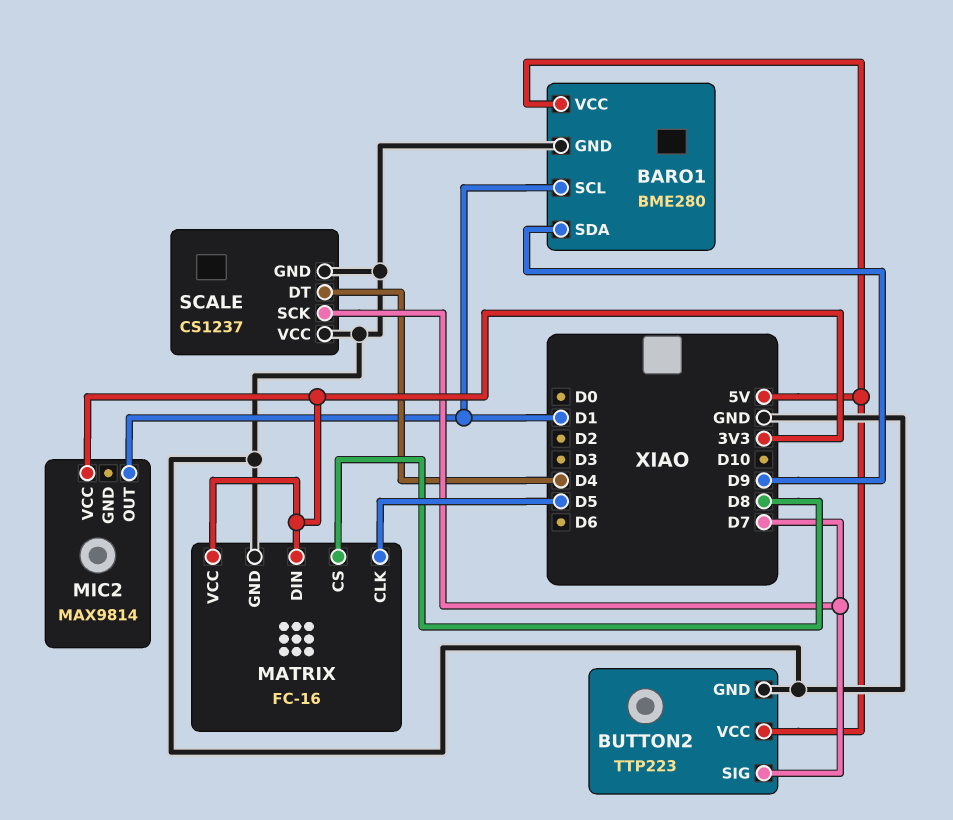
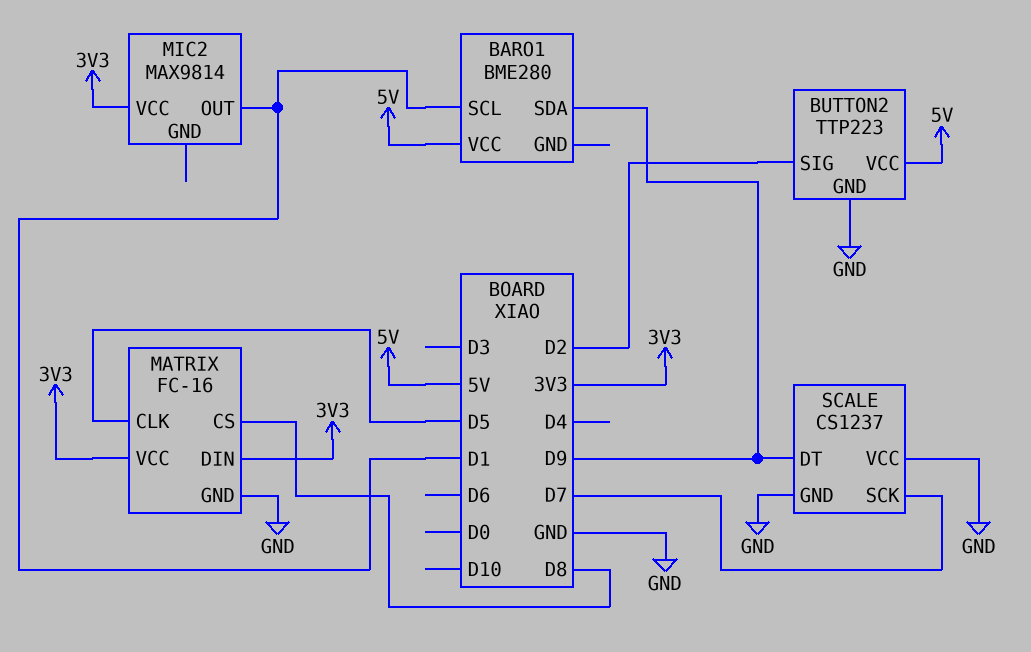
BARO1 pin GND: GND -> none
BUTTON2 pin SIG: D7 -> D2
SCALE pin DT: D4 -> D9

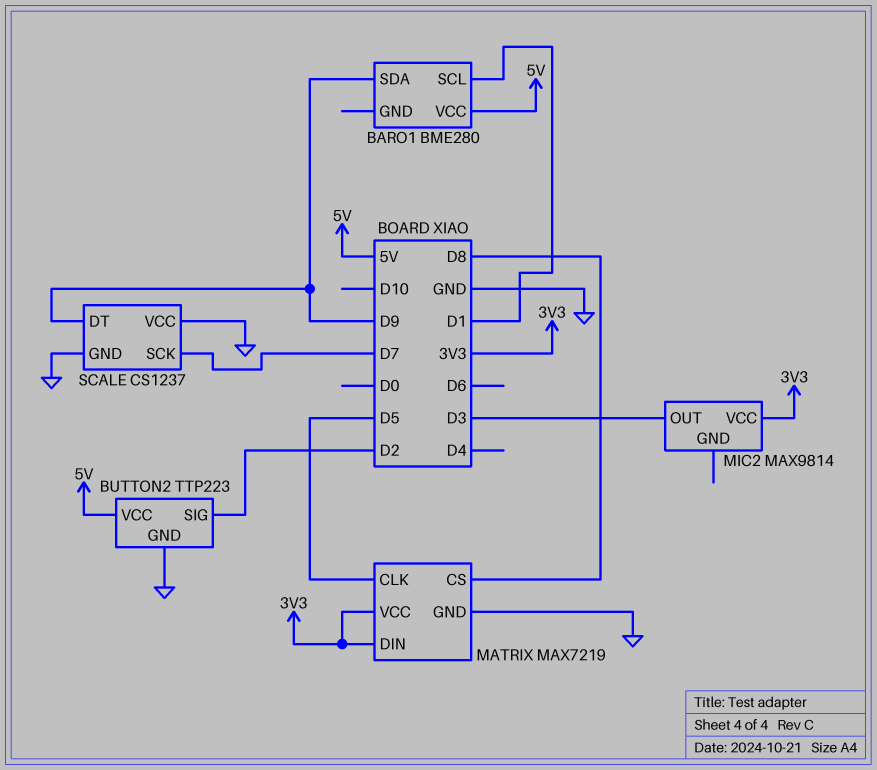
MATRIX: FC-16 -> MAX7219
MIC2 pin OUT: D1 -> D3

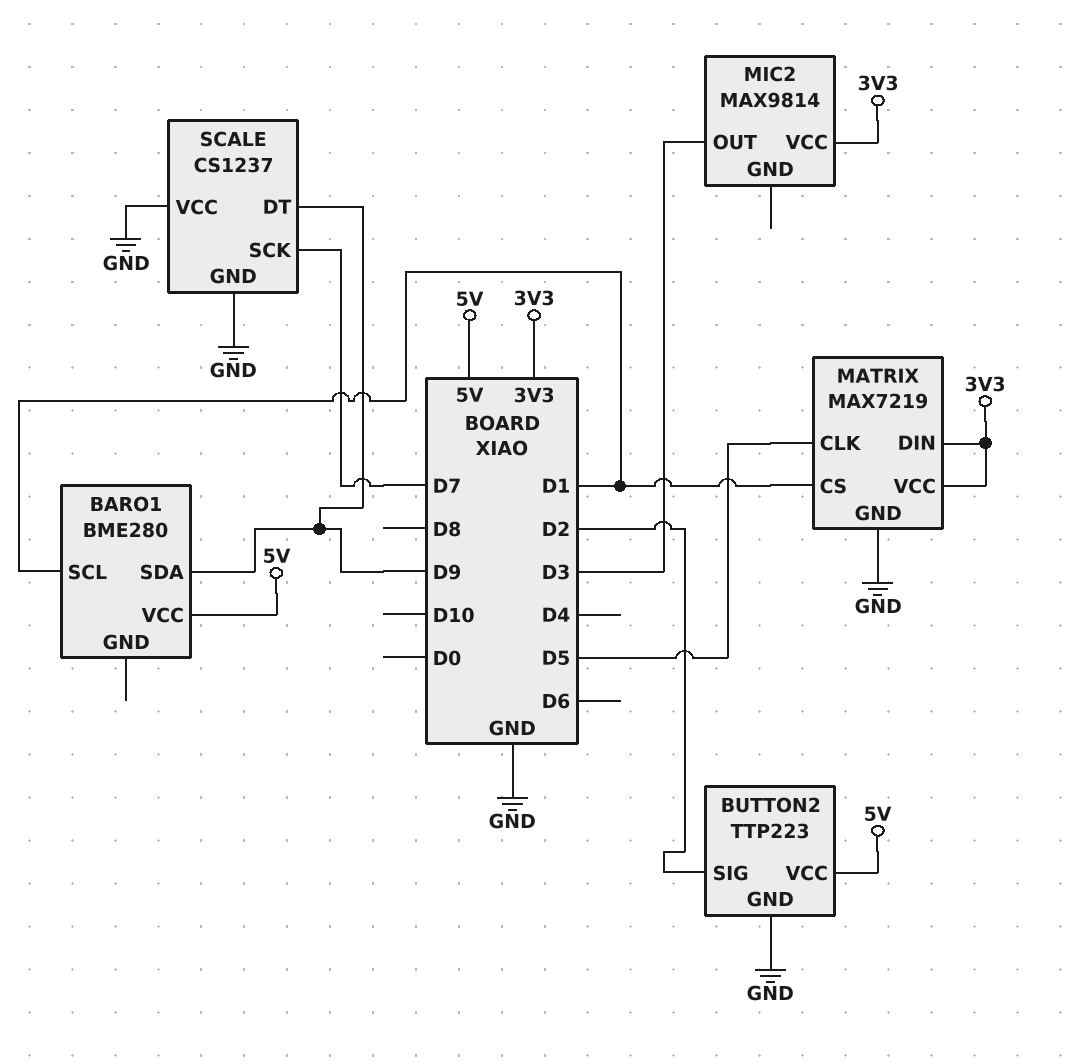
MATRIX pin CS: D8 -> D1

